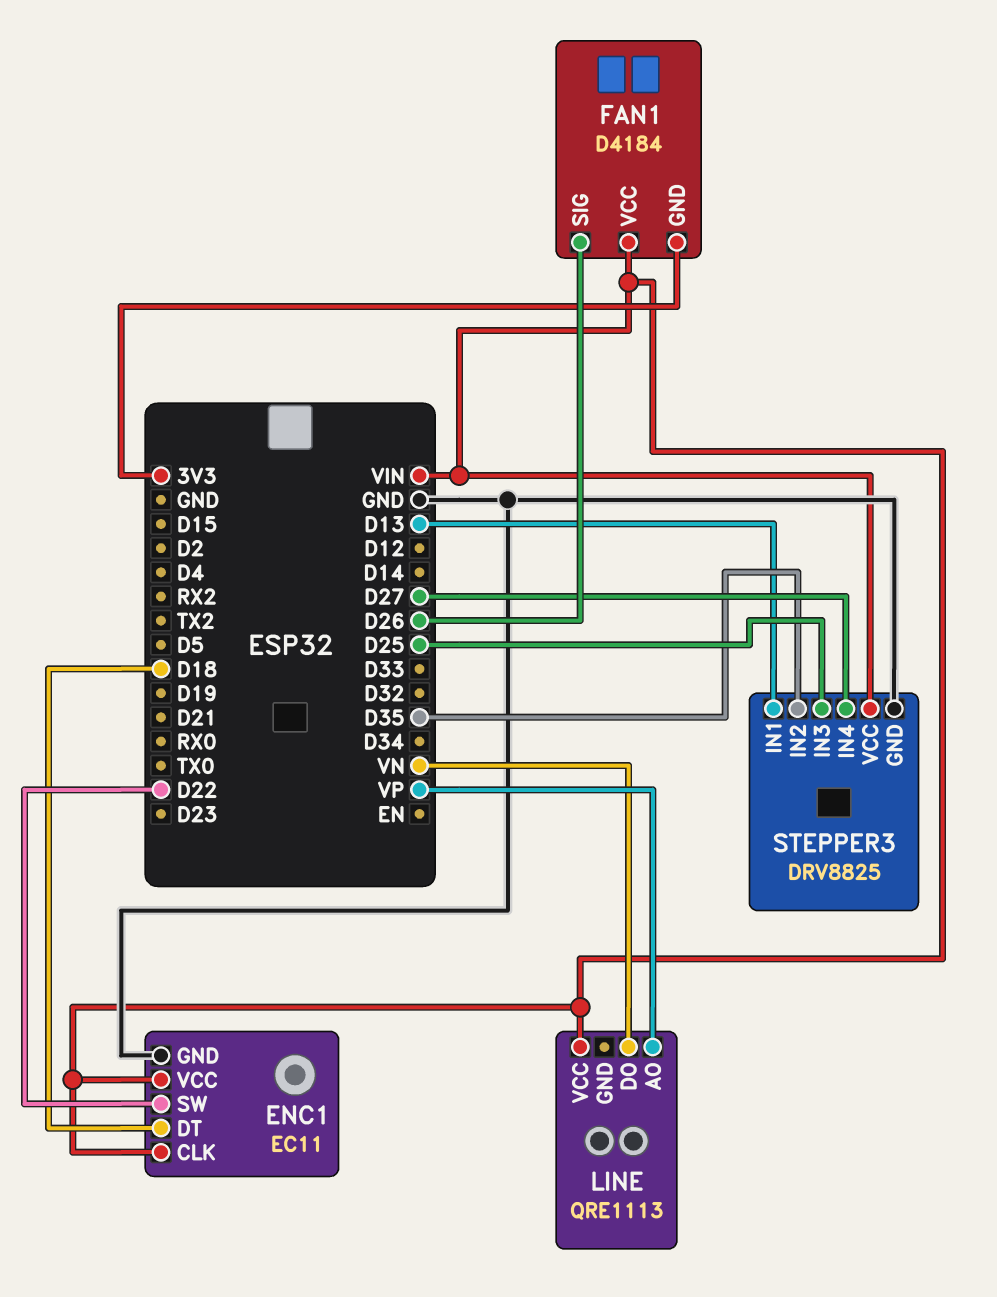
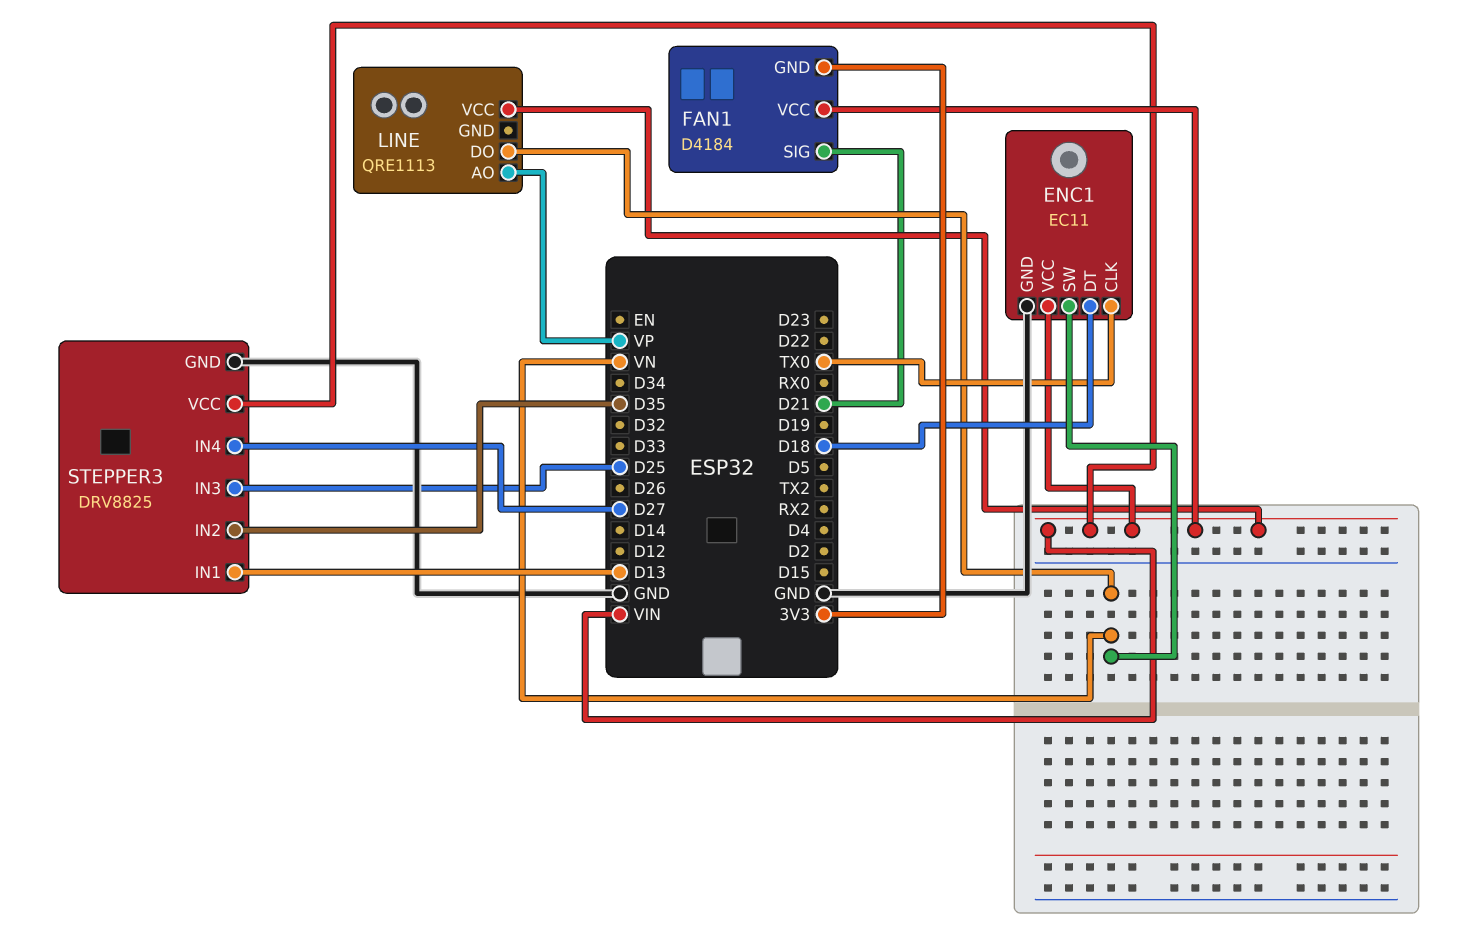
ENC1 pin CLK: VIN -> TX0
ENC1 pin SW: D22 -> VN
FAN1 pin SIG: D26 -> D21

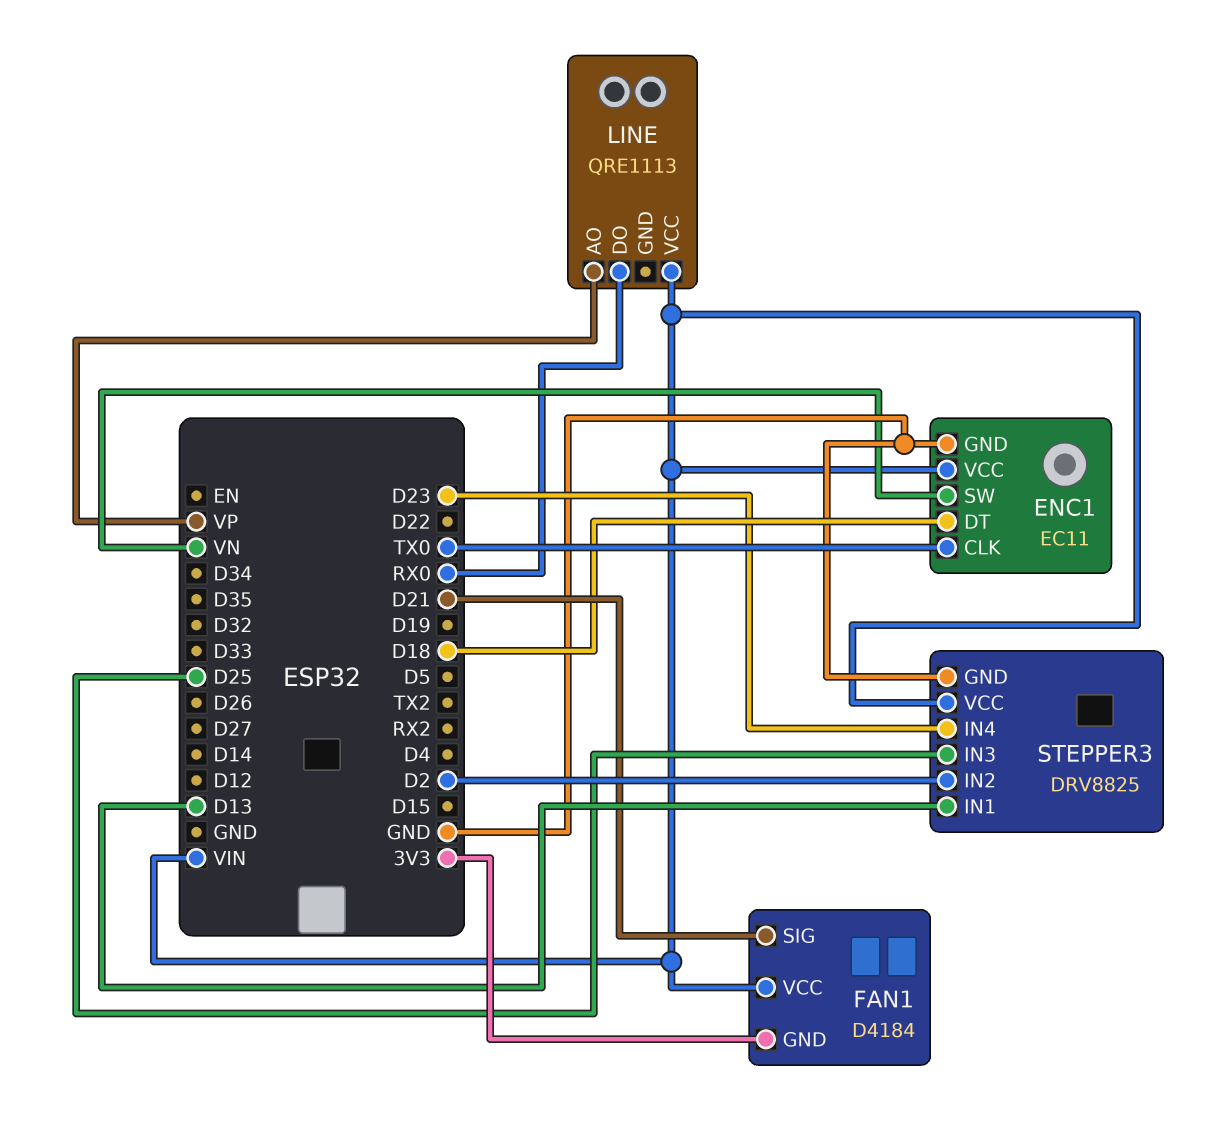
LINE pin DO: VN -> RX0
STEPPER3 pin IN2: D35 -> D2
STEPPER3 pin IN4: D27 -> D23

